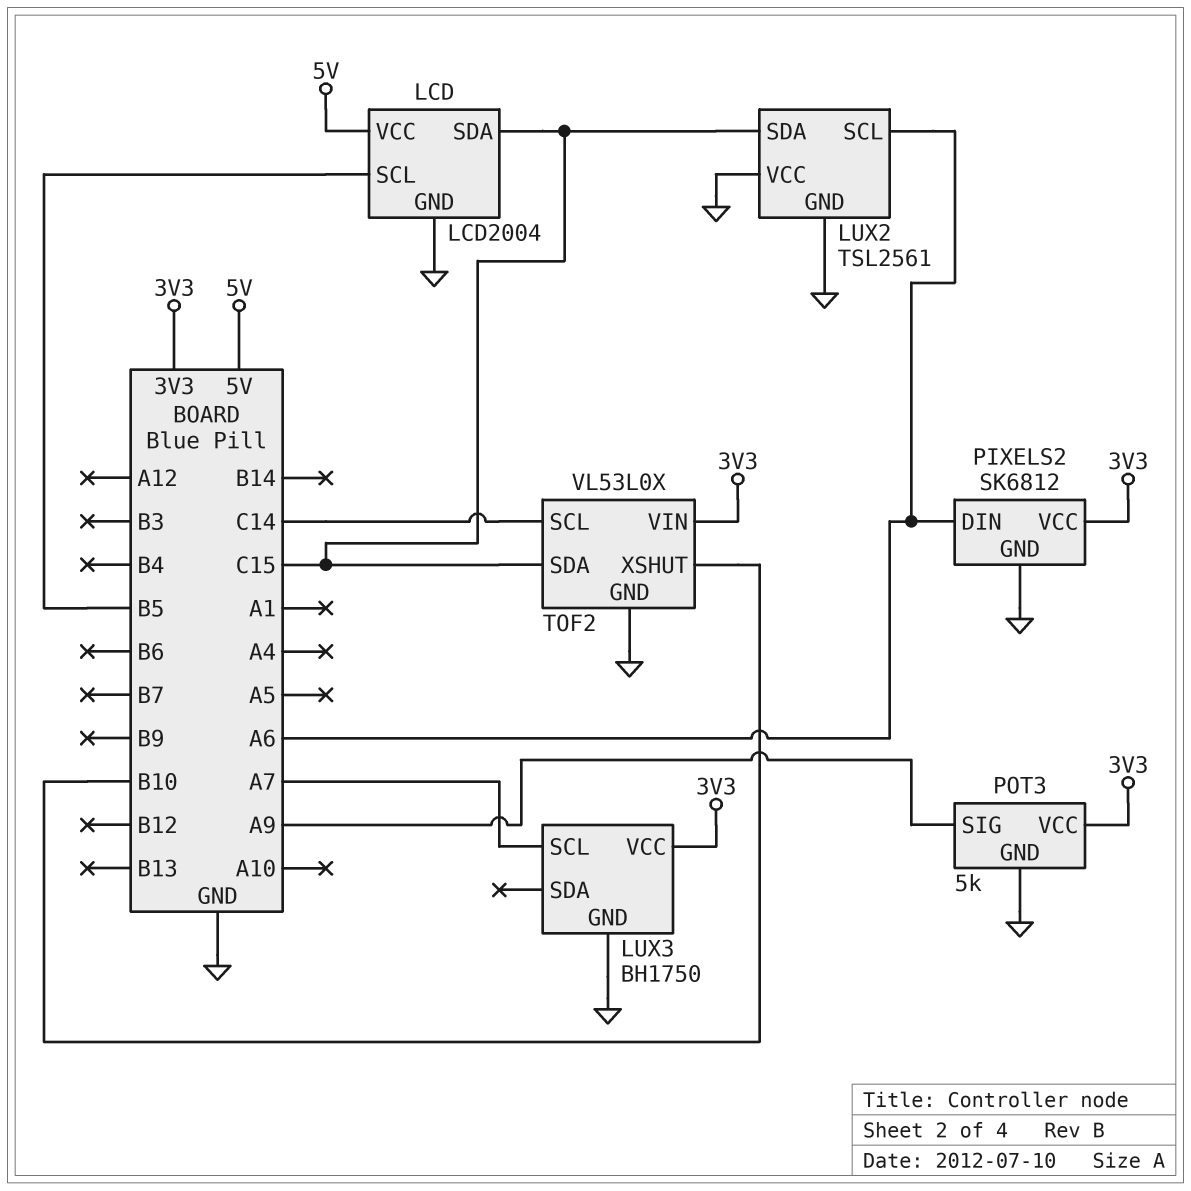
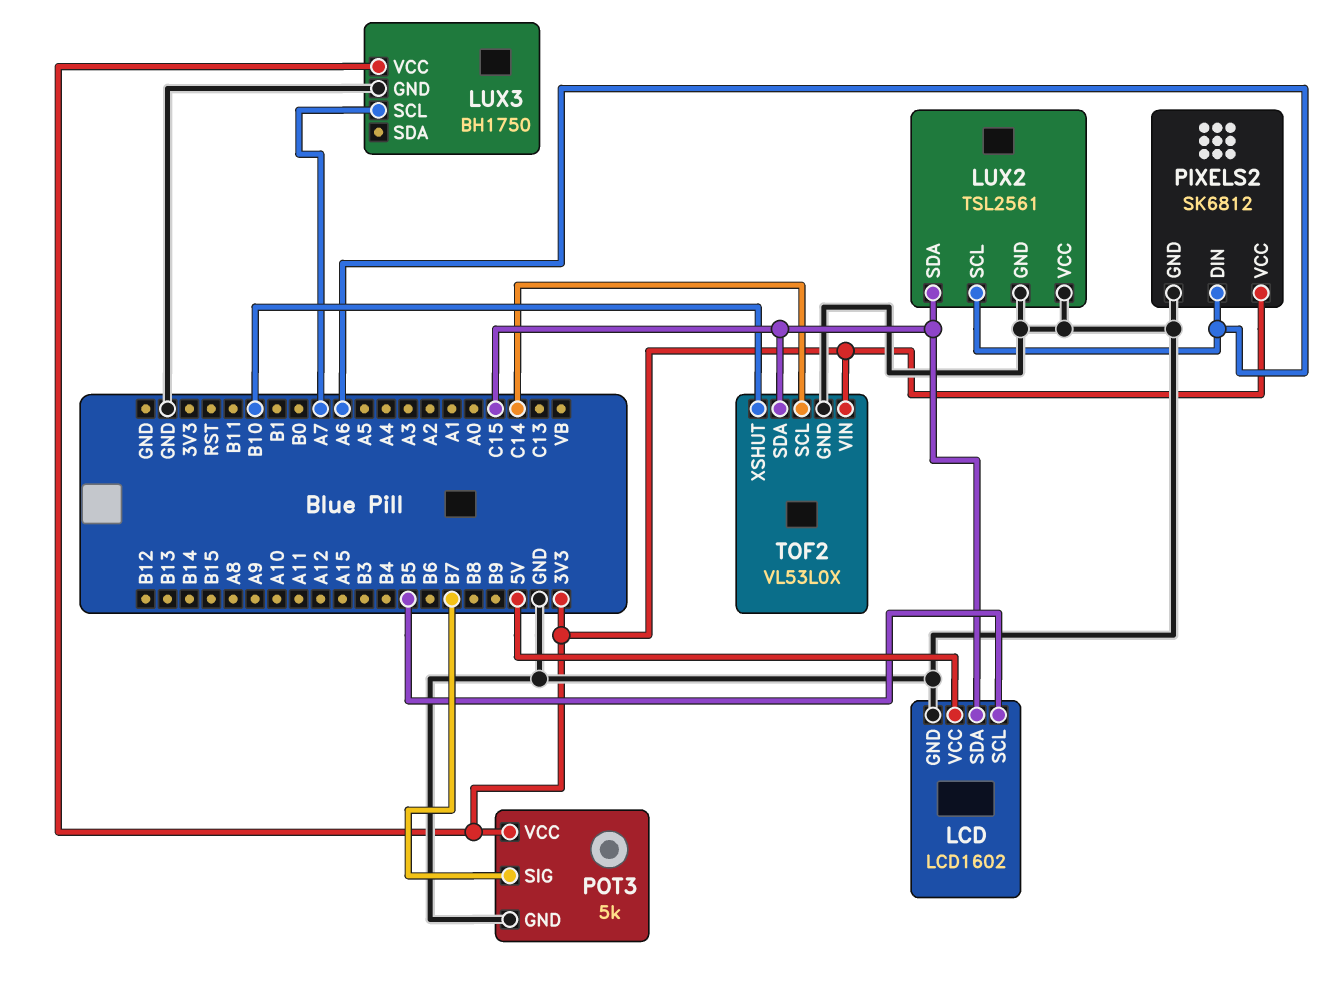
LCD: LCD2004 -> LCD1602
POT3 pin SIG: A9 -> B7

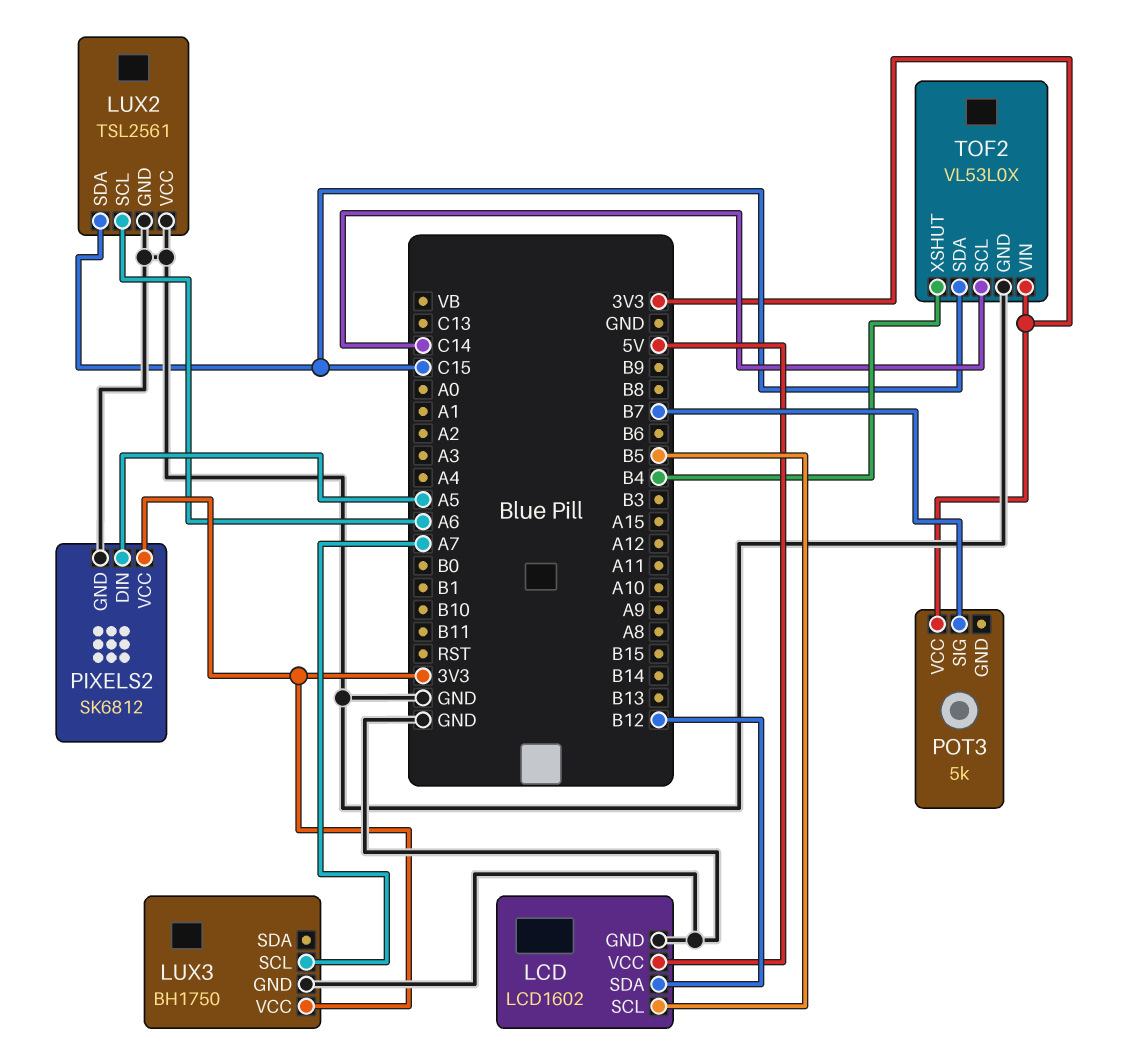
LCD pin SDA: C15 -> B12
PIXELS2 pin DIN: A6 -> A5
POT3 pin GND: GND -> none
TOF2 pin XSHUT: B10 -> B4

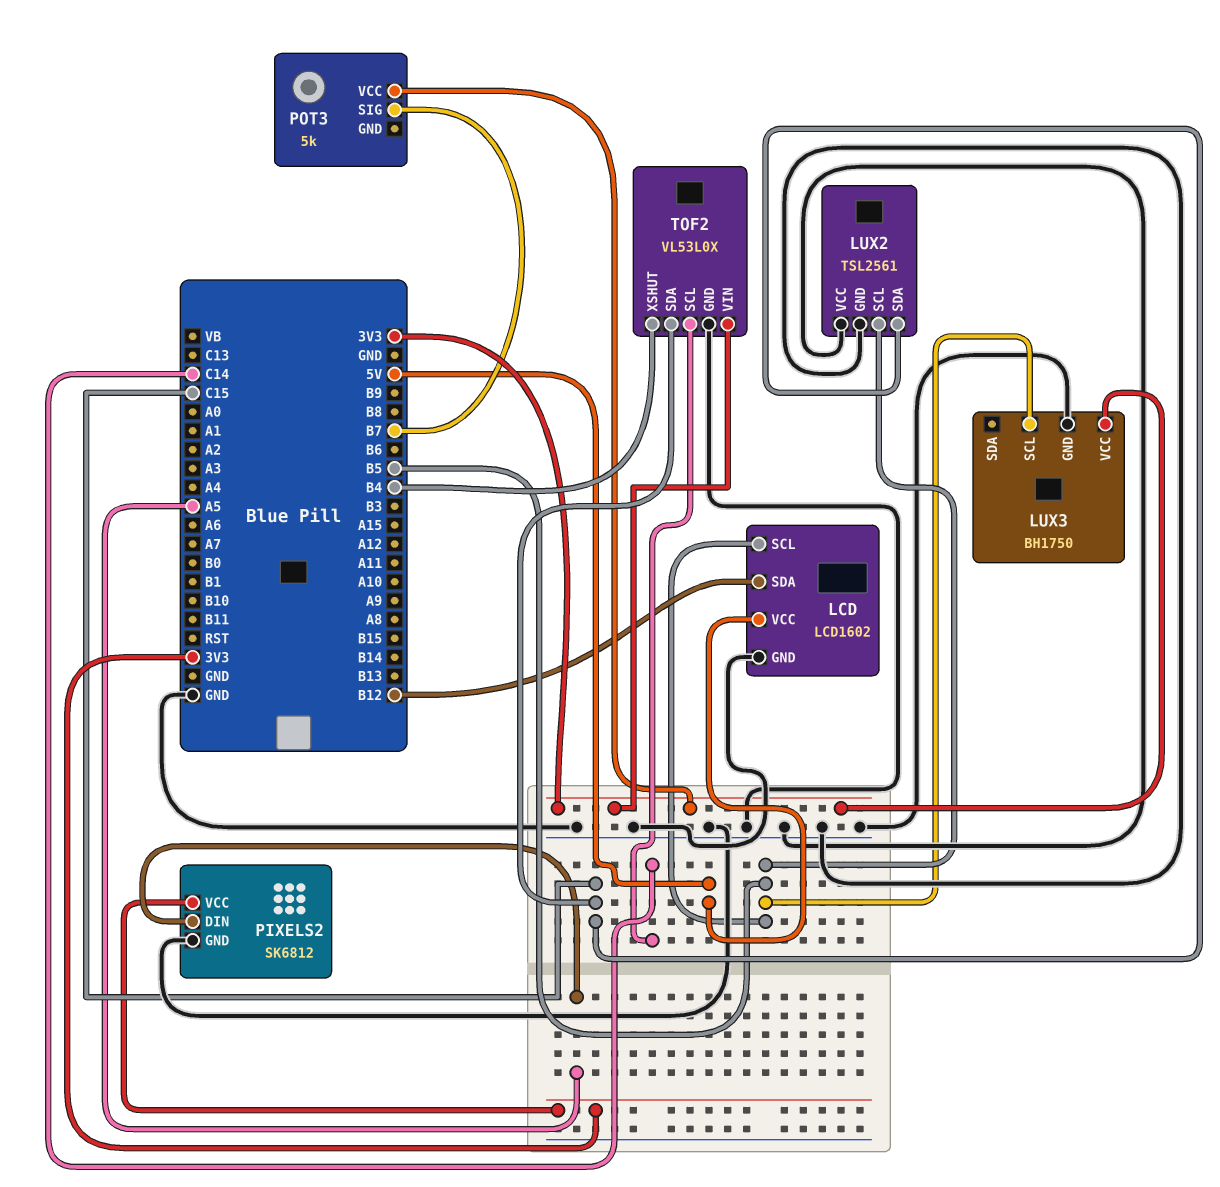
LUX2 pin SCL: A6 -> B5
LUX3 pin SCL: A7 -> B5

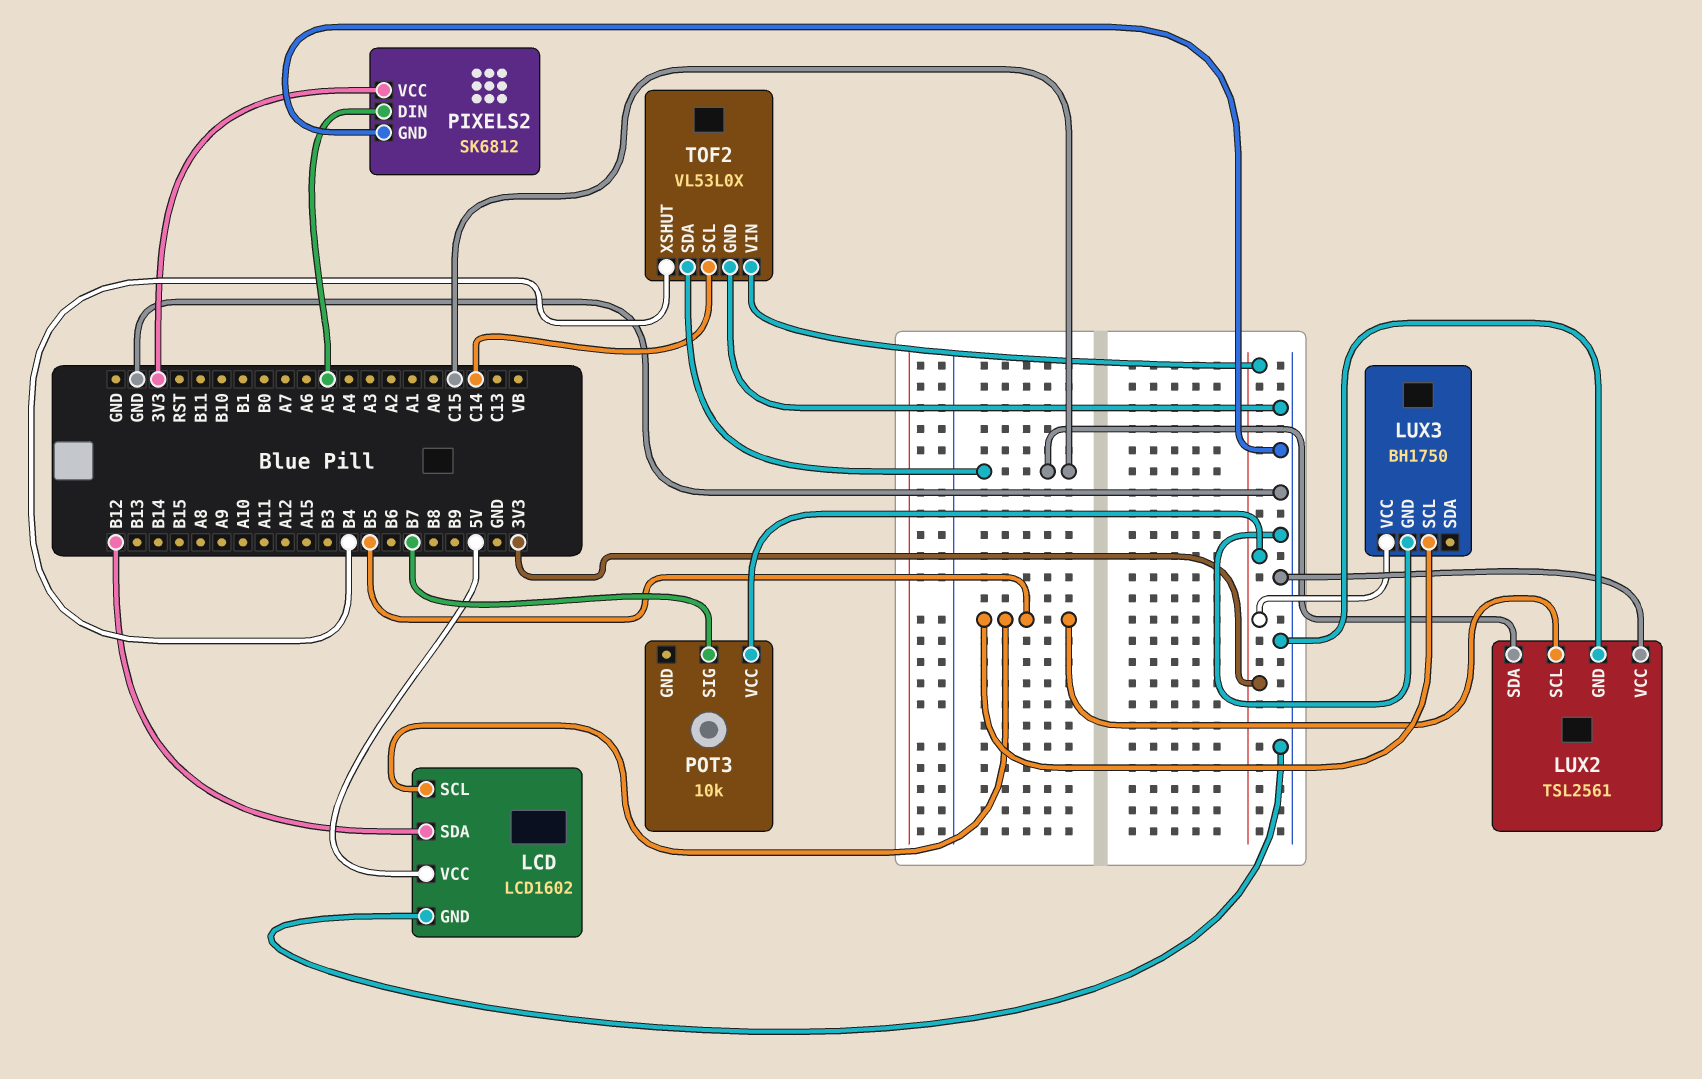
POT3: 5k -> 10k

